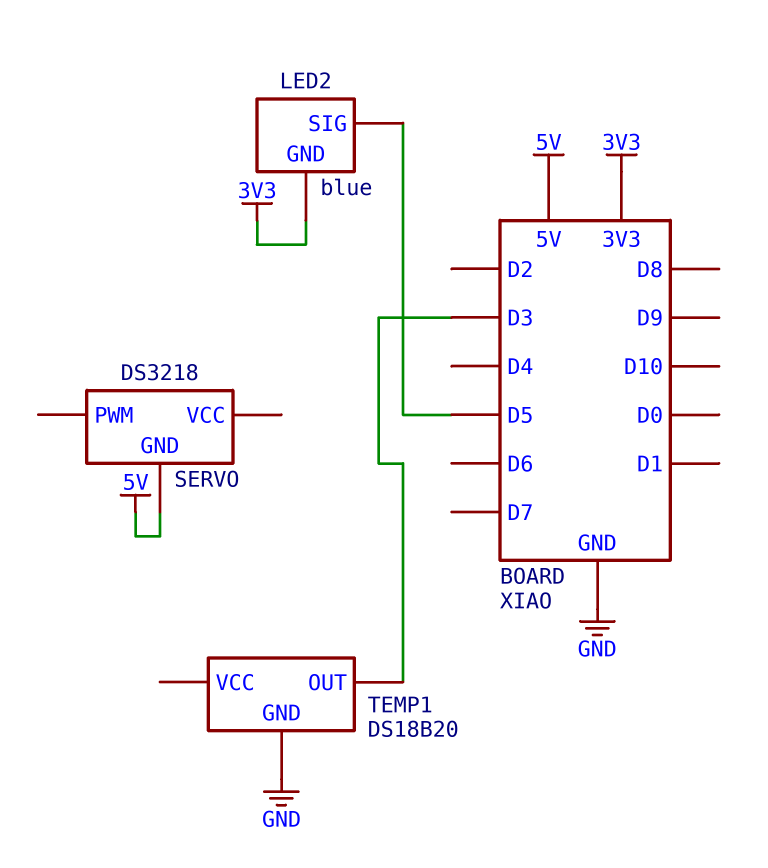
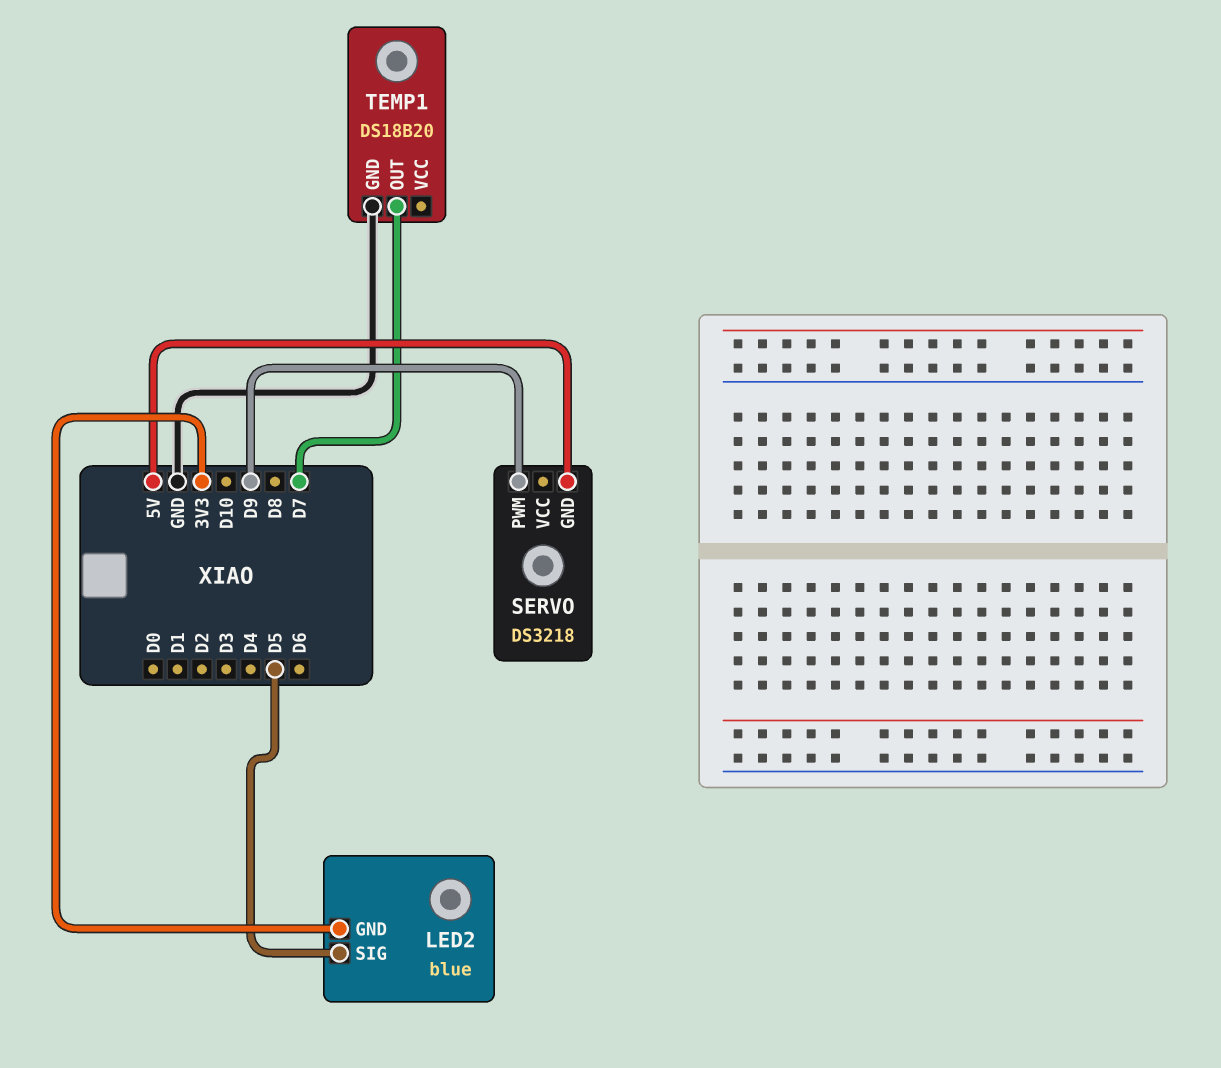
SERVO pin PWM: none -> D9
TEMP1 pin OUT: D3 -> D7

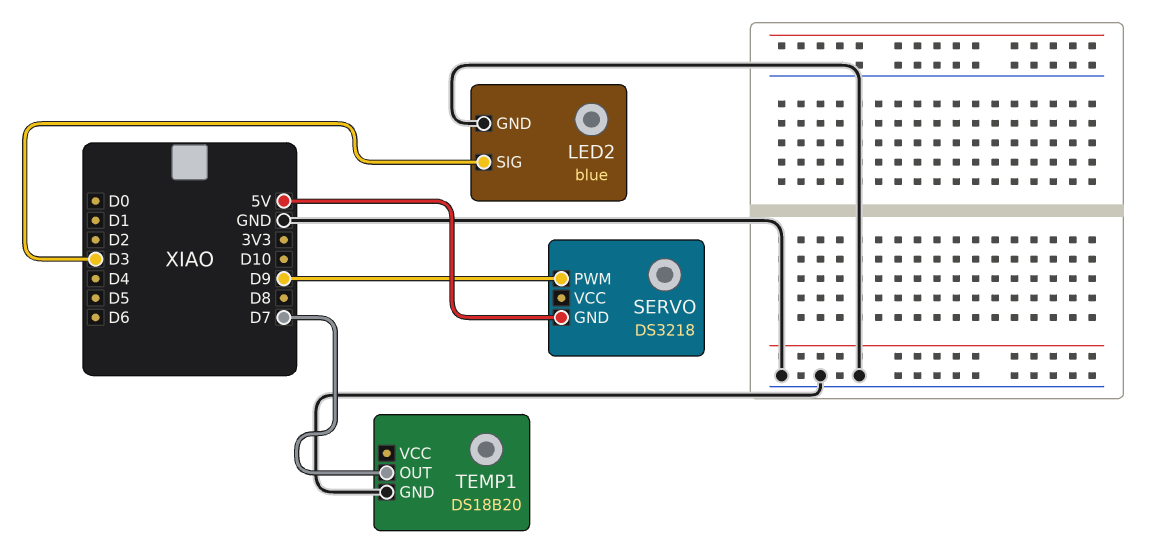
LED2 pin GND: 3V3 -> GND
LED2 pin SIG: D5 -> D3

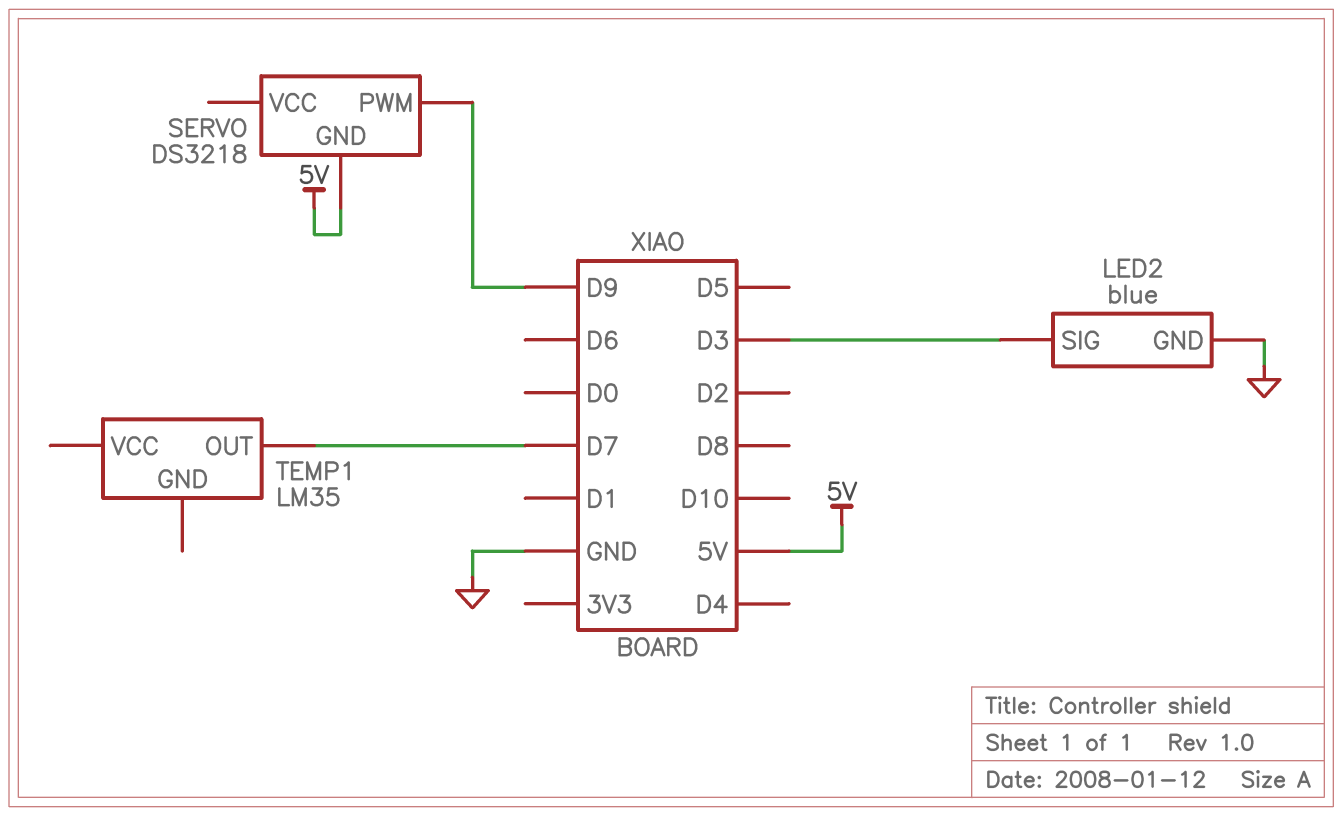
TEMP1: DS18B20 -> LM35
TEMP1 pin GND: GND -> none

